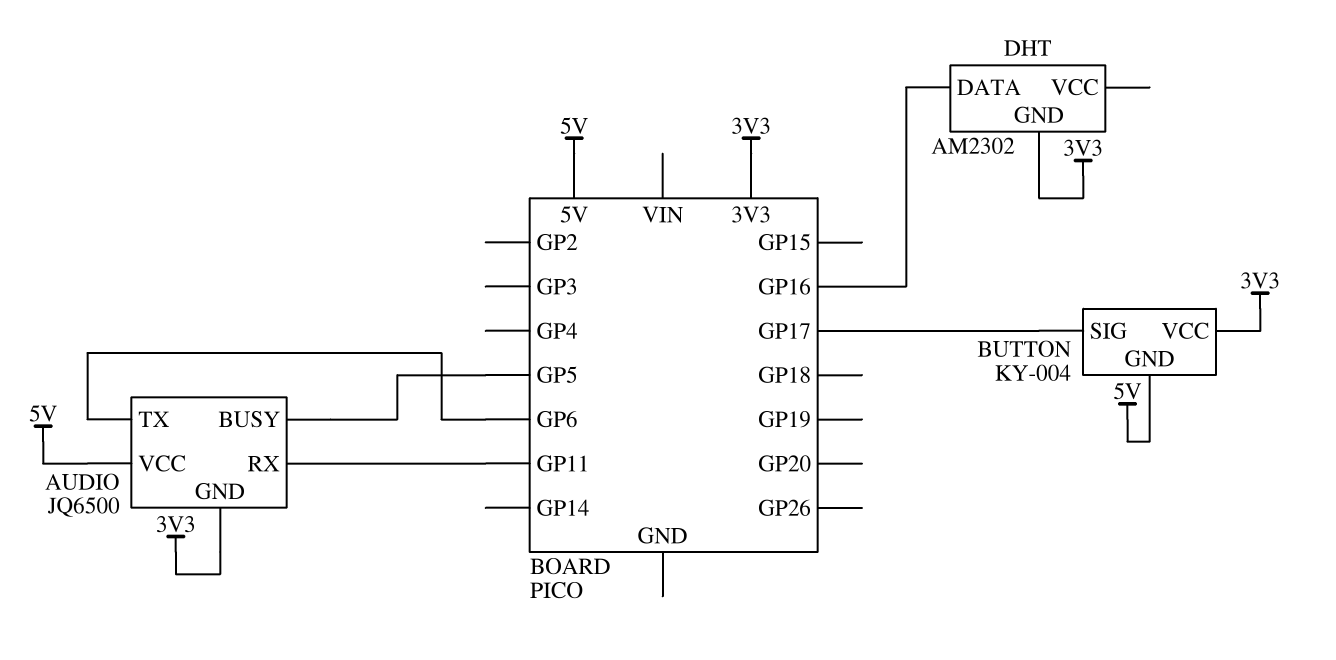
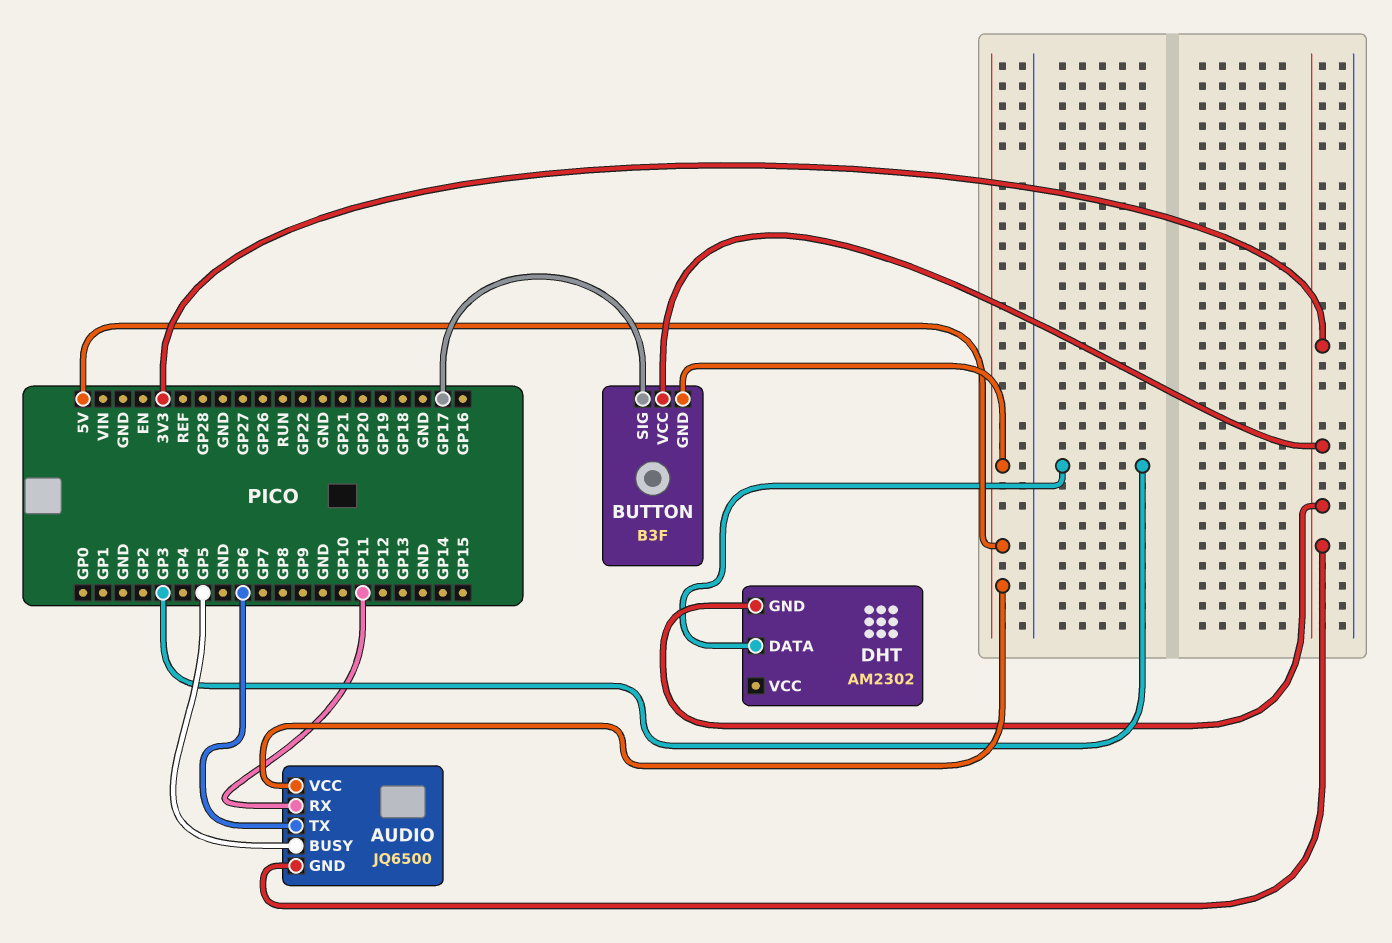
BUTTON: KY-004 -> B3F
DHT pin DATA: GP16 -> GP3

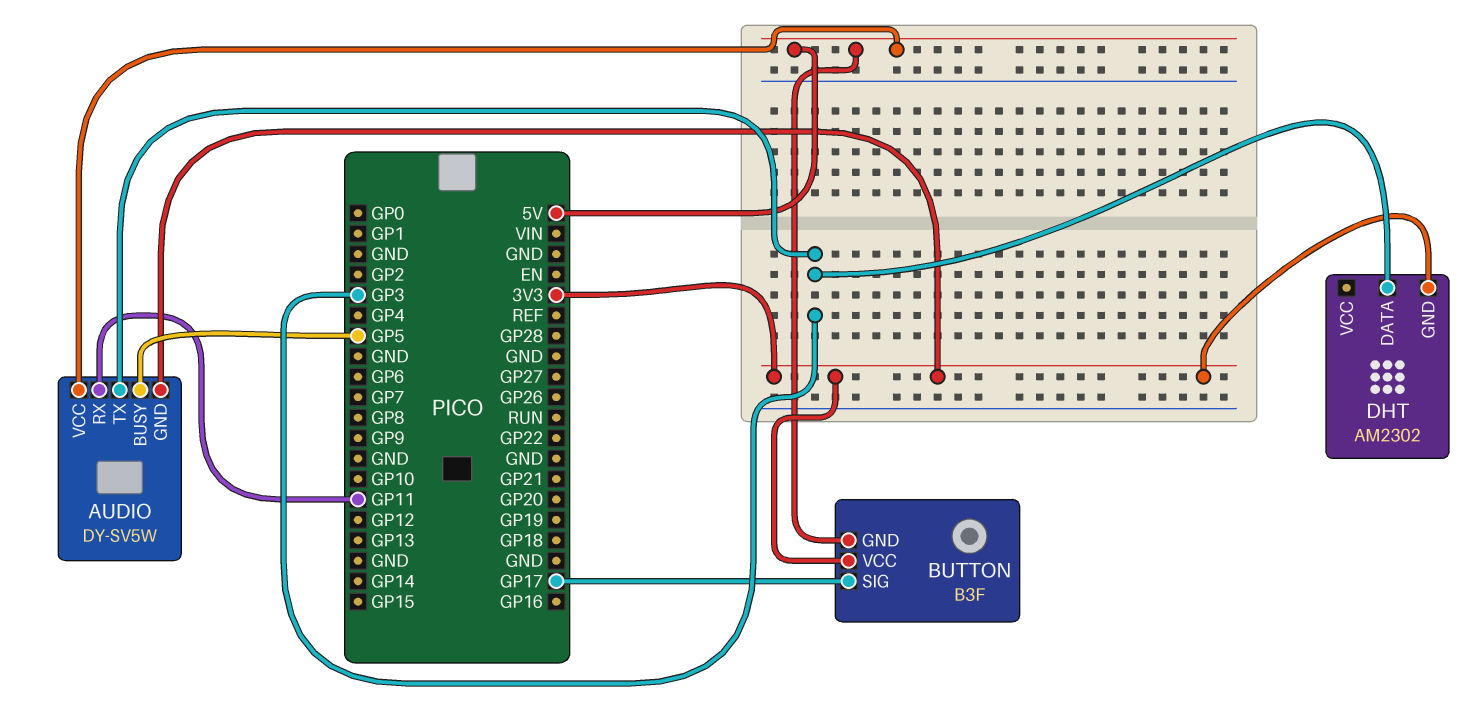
AUDIO: JQ6500 -> DY-SV5W
AUDIO pin TX: GP6 -> GP3

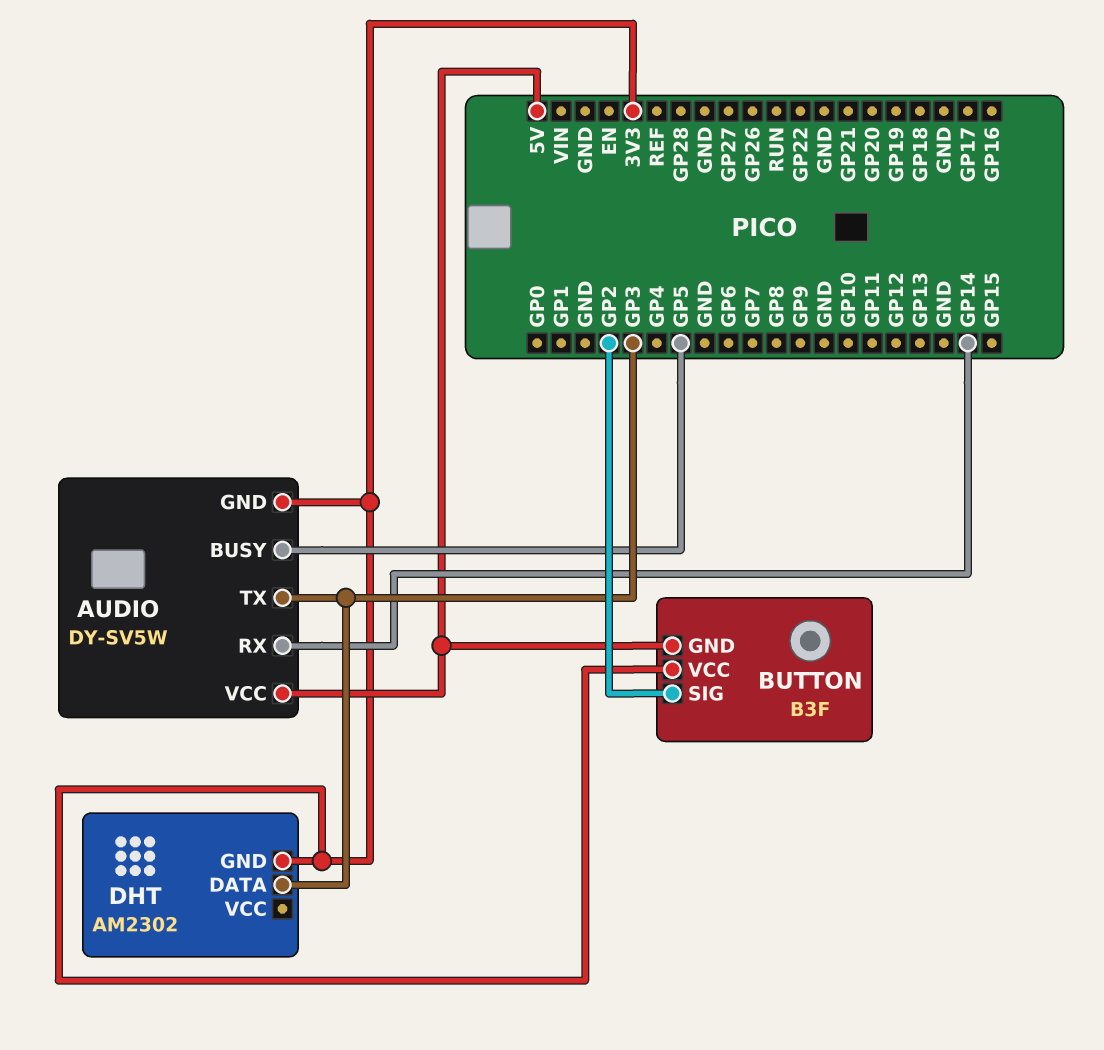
AUDIO pin RX: GP11 -> GP14
BUTTON pin SIG: GP17 -> GP2

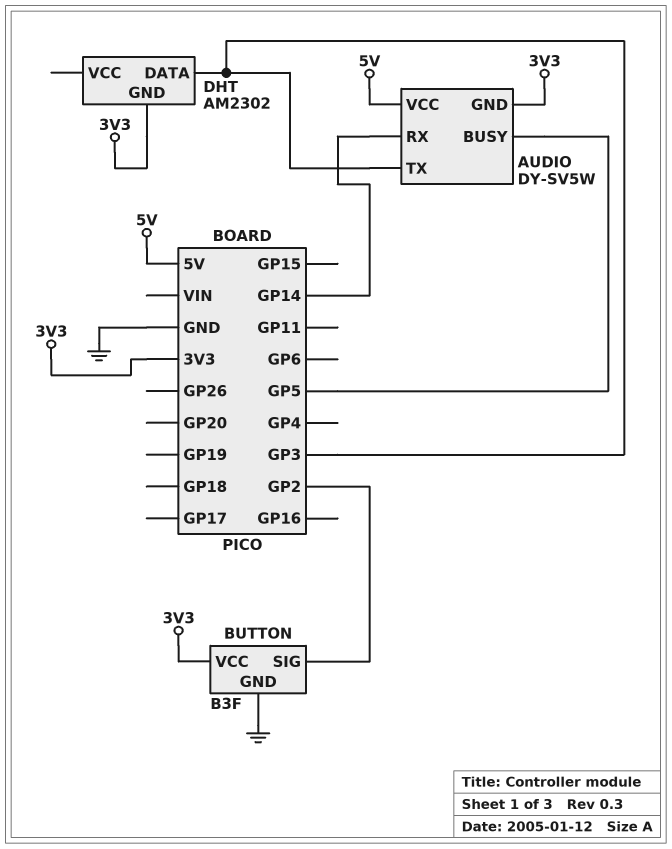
BUTTON pin GND: 5V -> GND

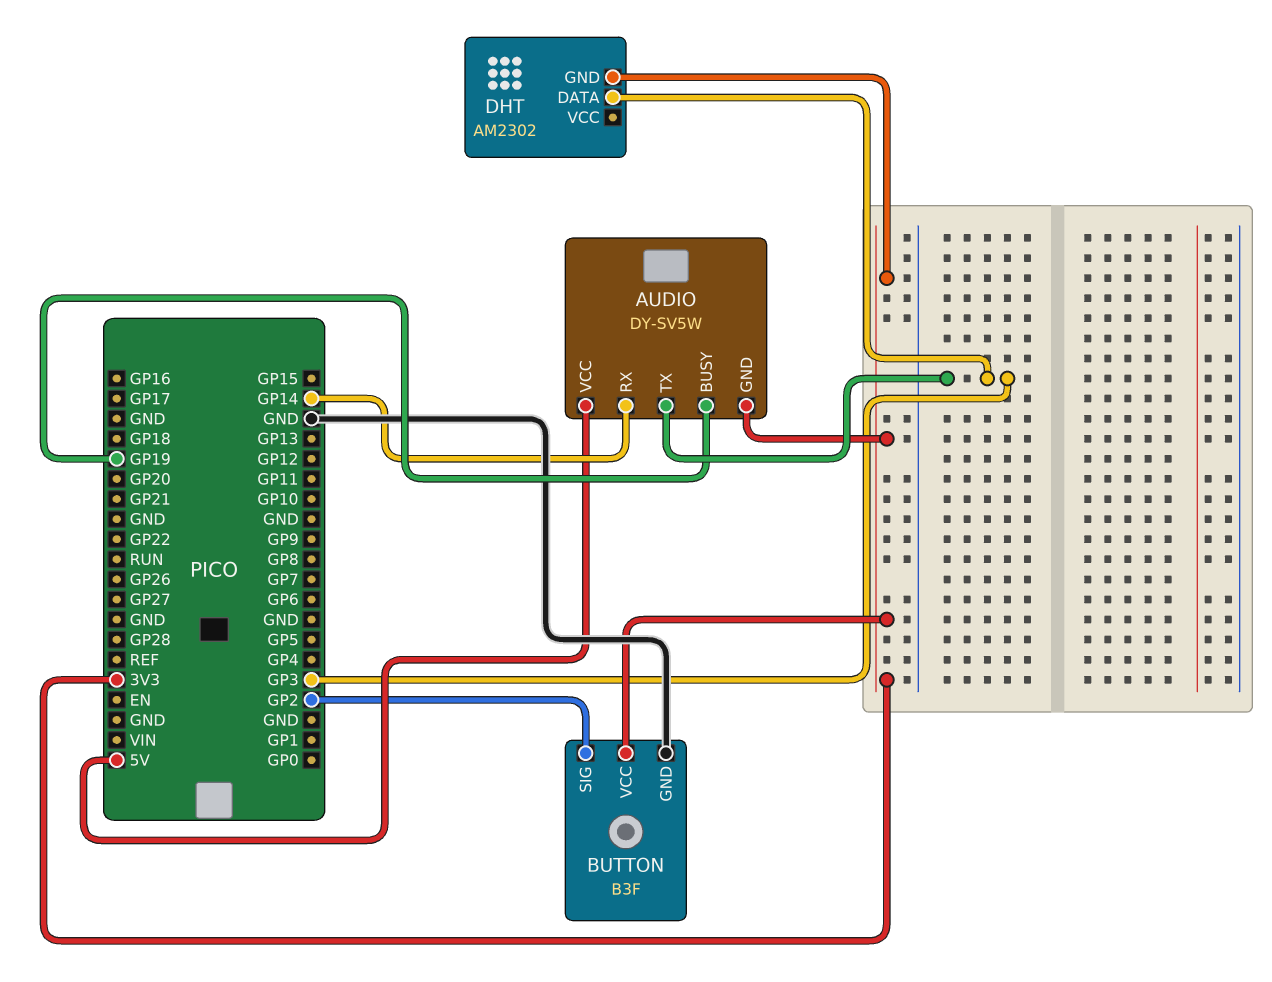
AUDIO pin BUSY: GP5 -> GP19

